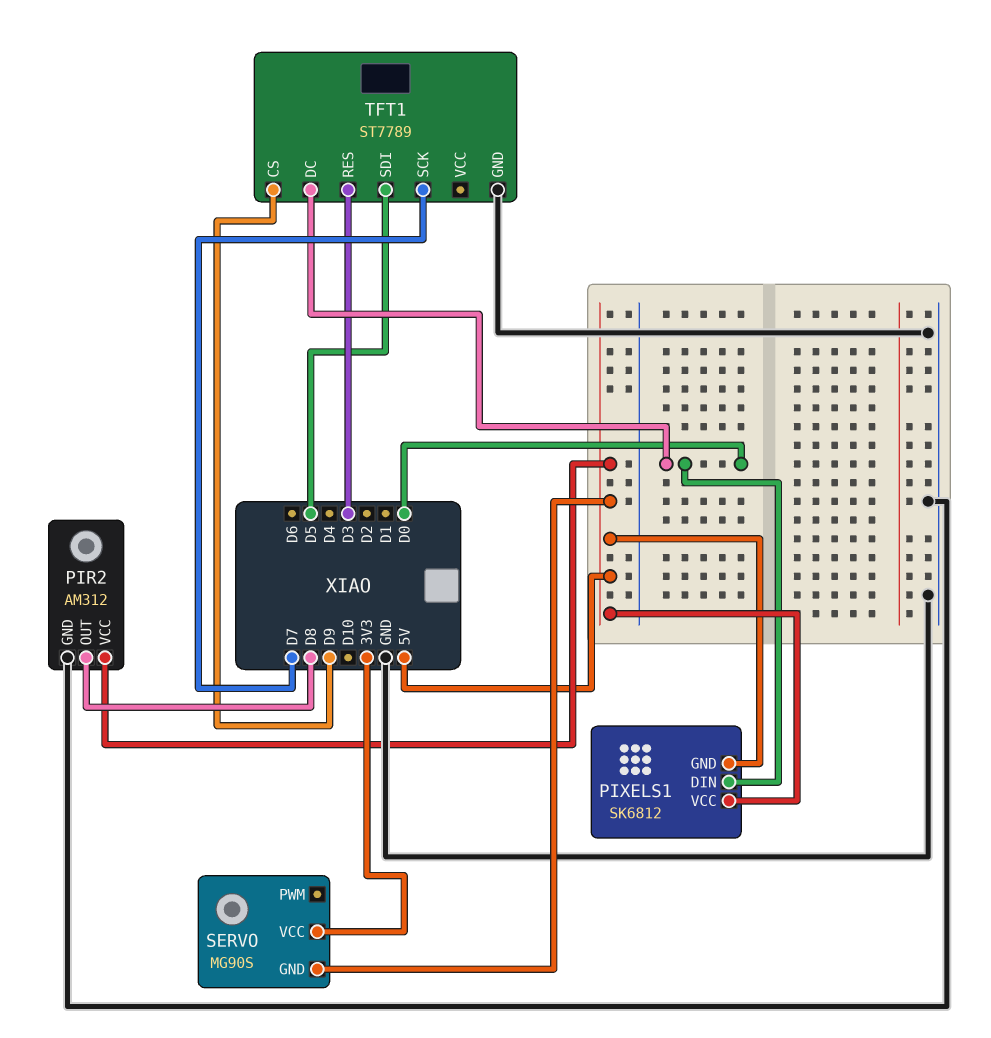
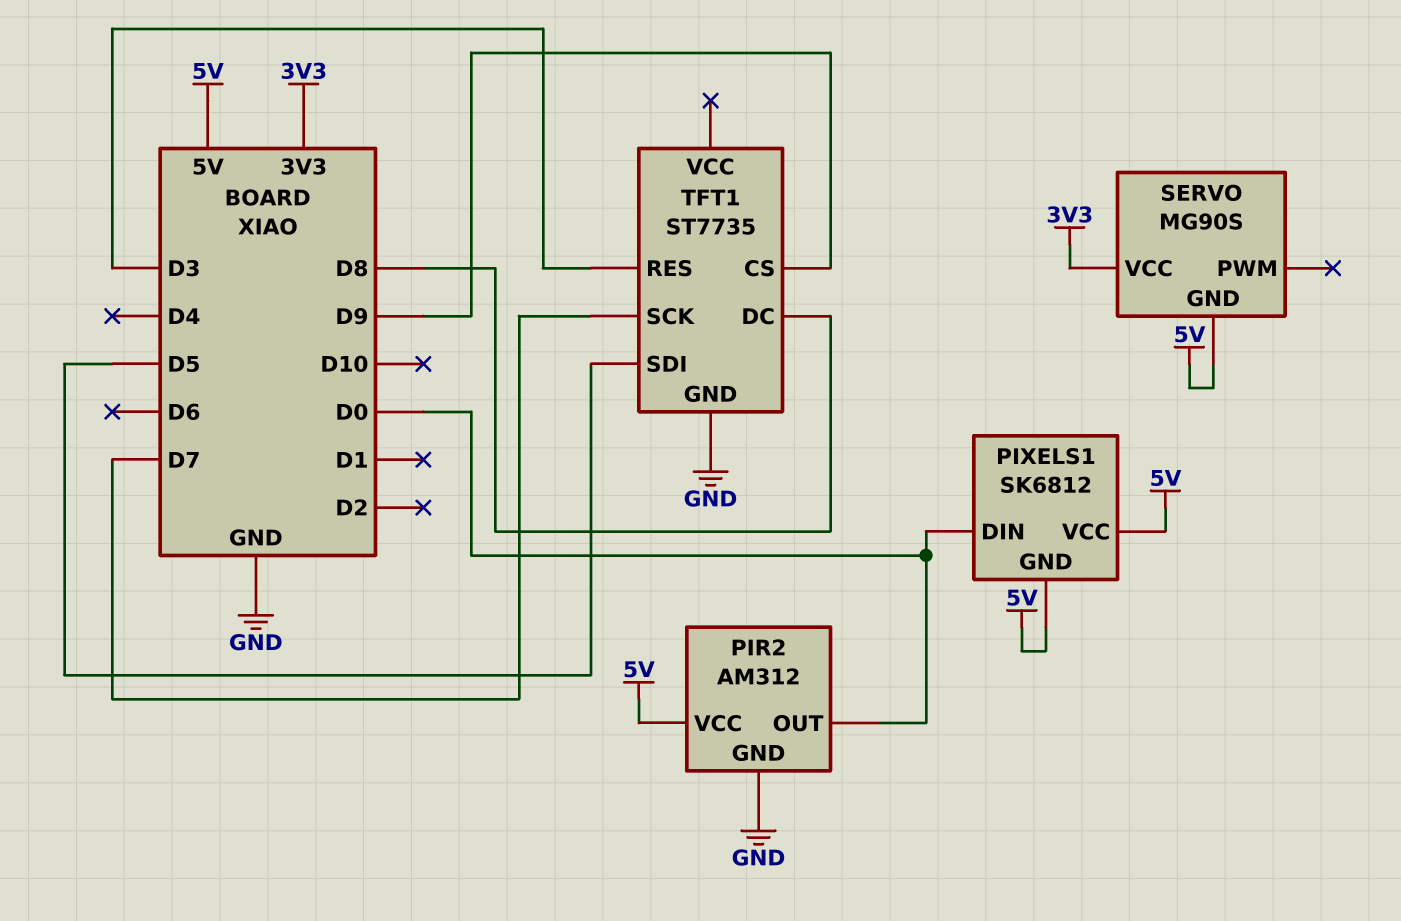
PIR2 pin OUT: D8 -> D0
TFT1: ST7789 -> ST7735
TFT1 pin DC: D0 -> D8

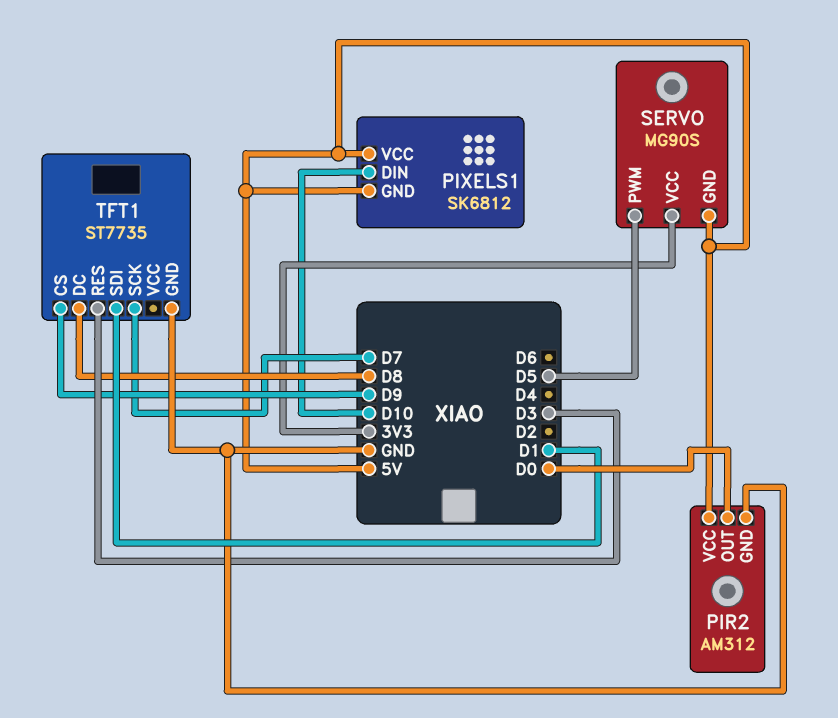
PIXELS1 pin DIN: D0 -> D10
SERVO pin PWM: none -> D5
TFT1 pin SDI: D5 -> D1

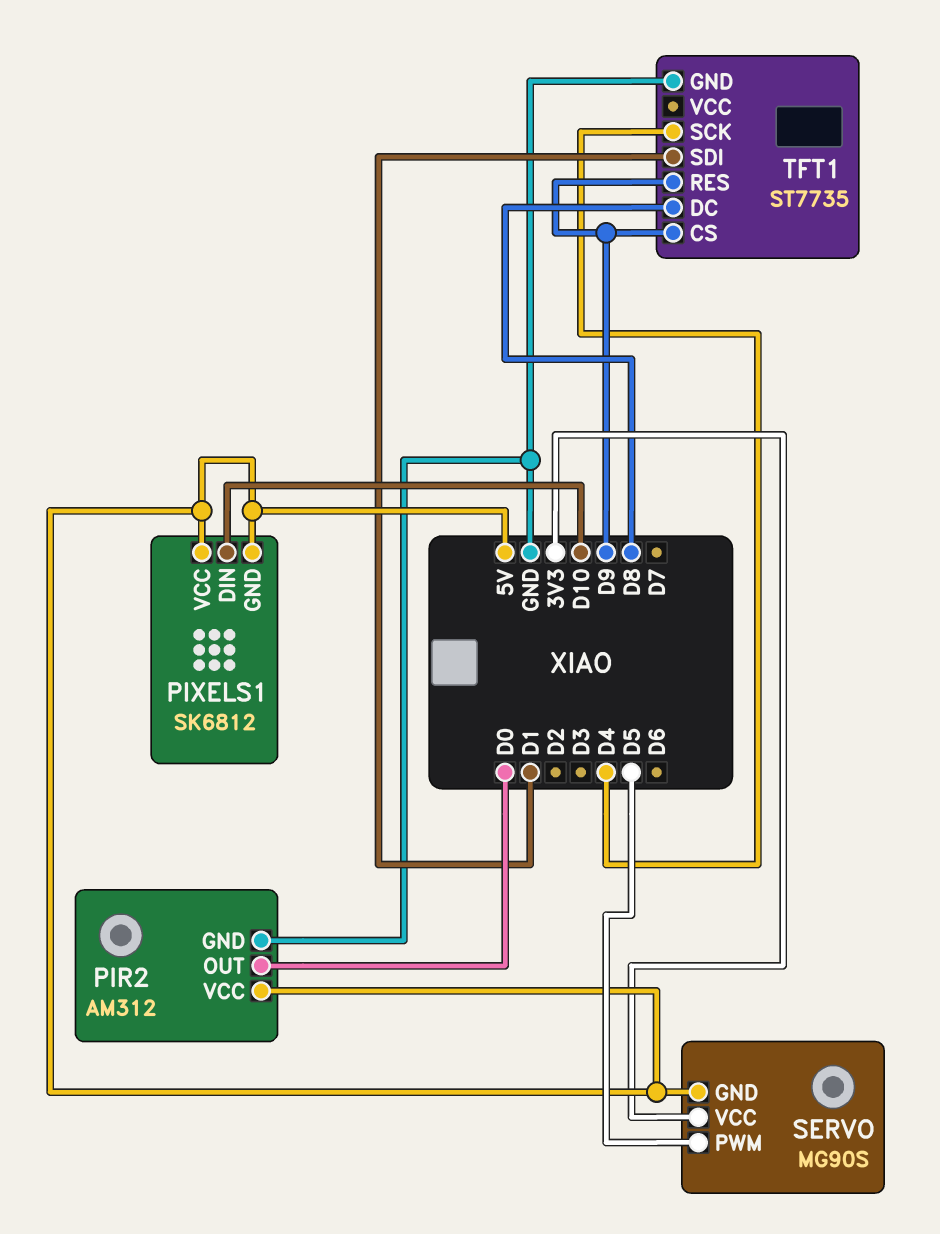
TFT1 pin RES: D3 -> D9
TFT1 pin SCK: D7 -> D4

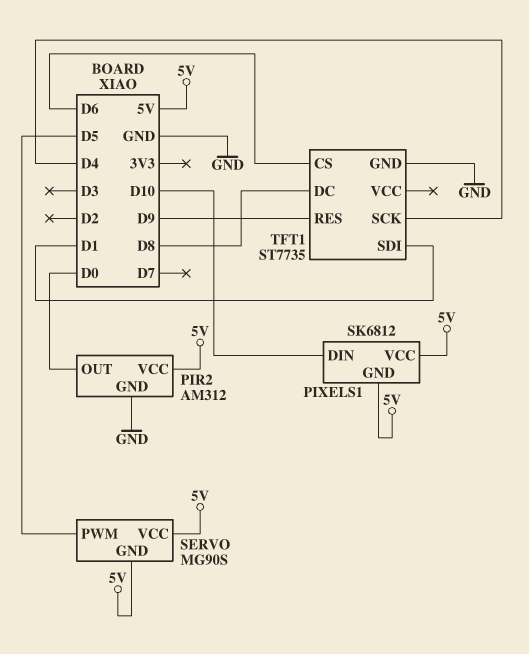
SERVO pin VCC: 3V3 -> 5V
TFT1 pin CS: D9 -> D6

